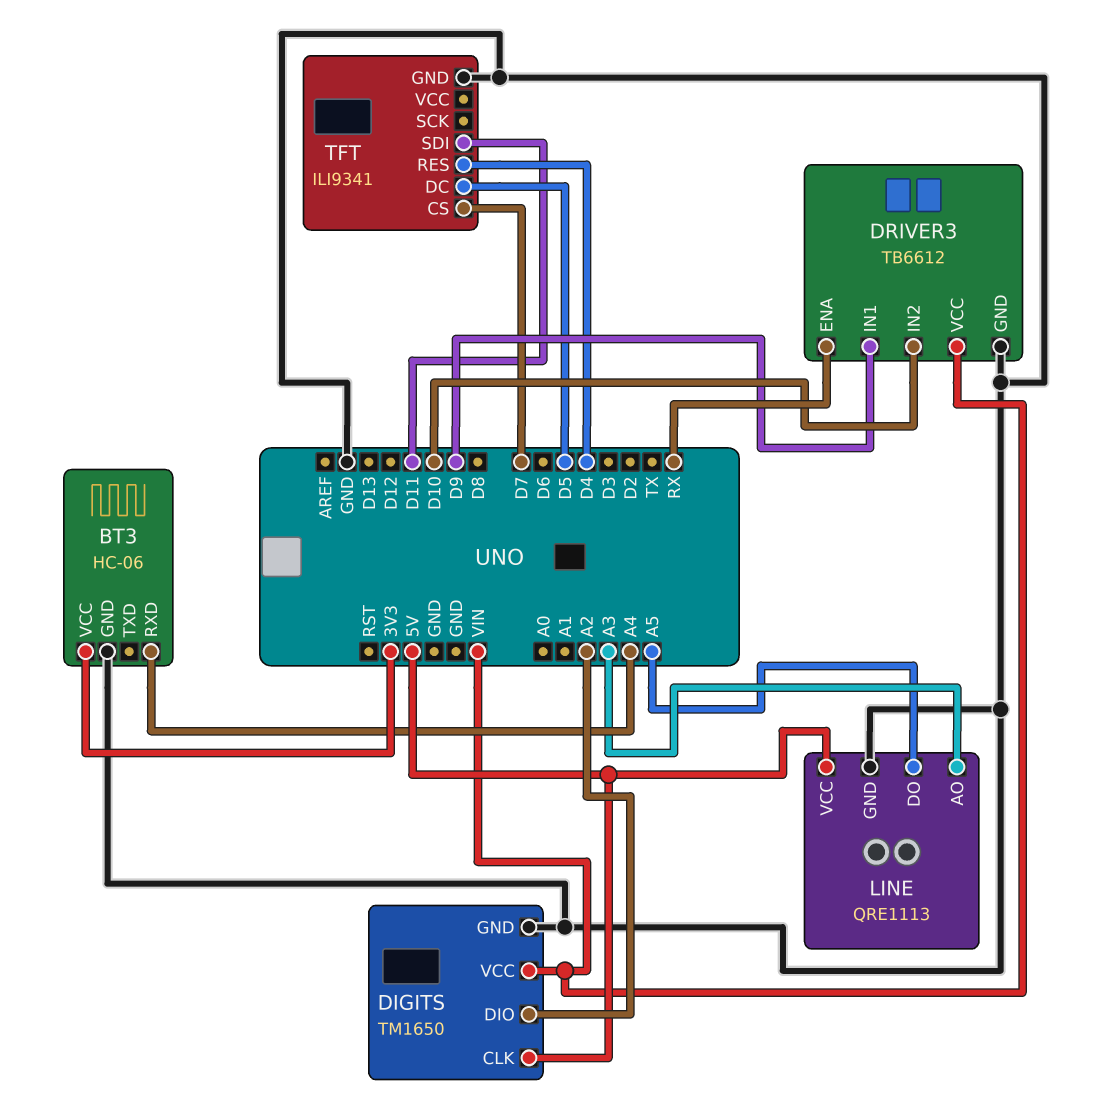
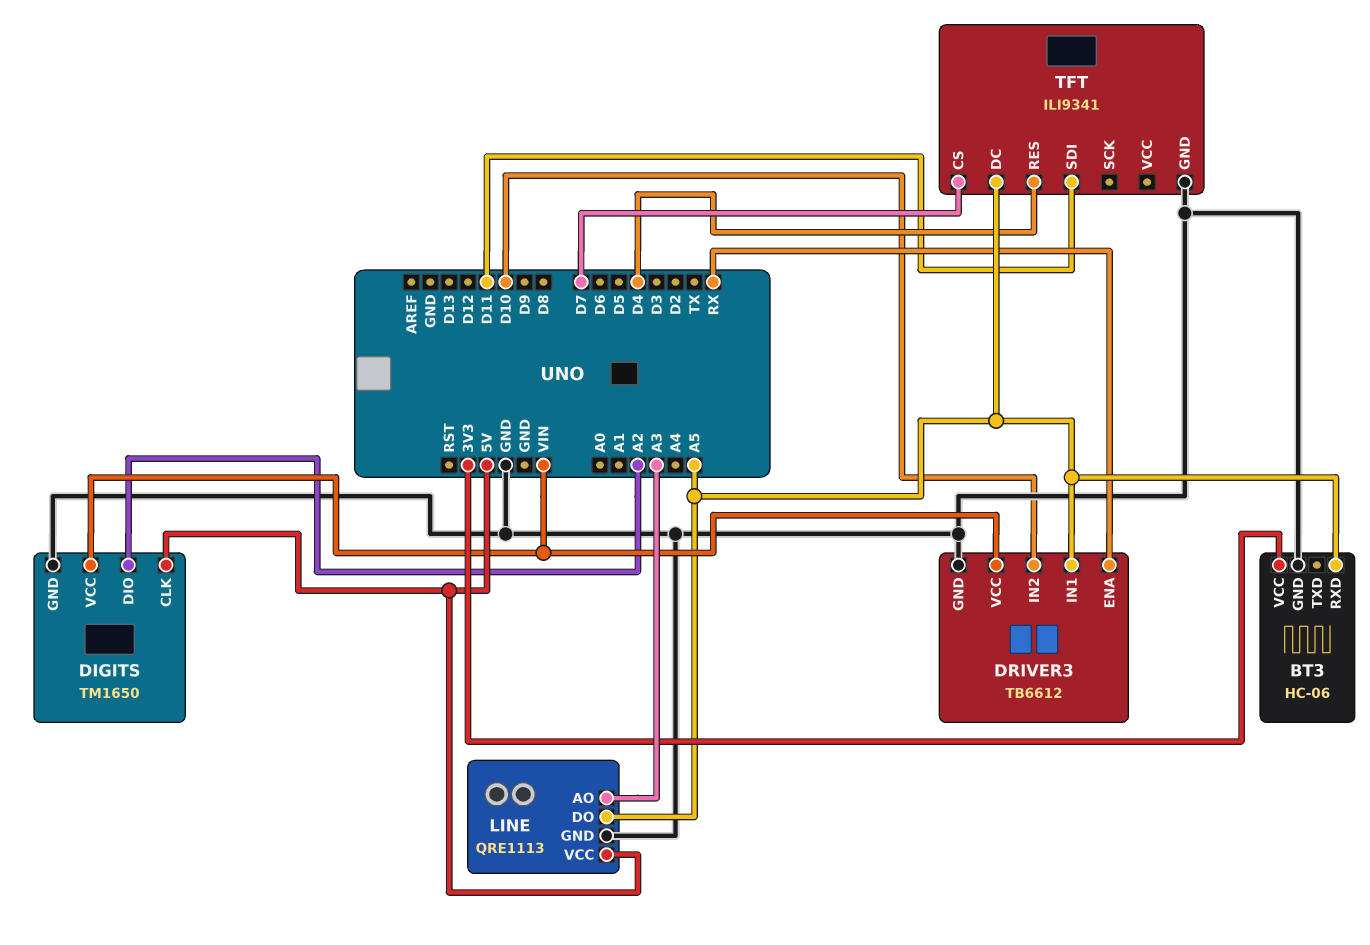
BT3 pin RXD: A4 -> A5
DRIVER3 pin IN1: D9 -> A5
TFT pin DC: D5 -> A5

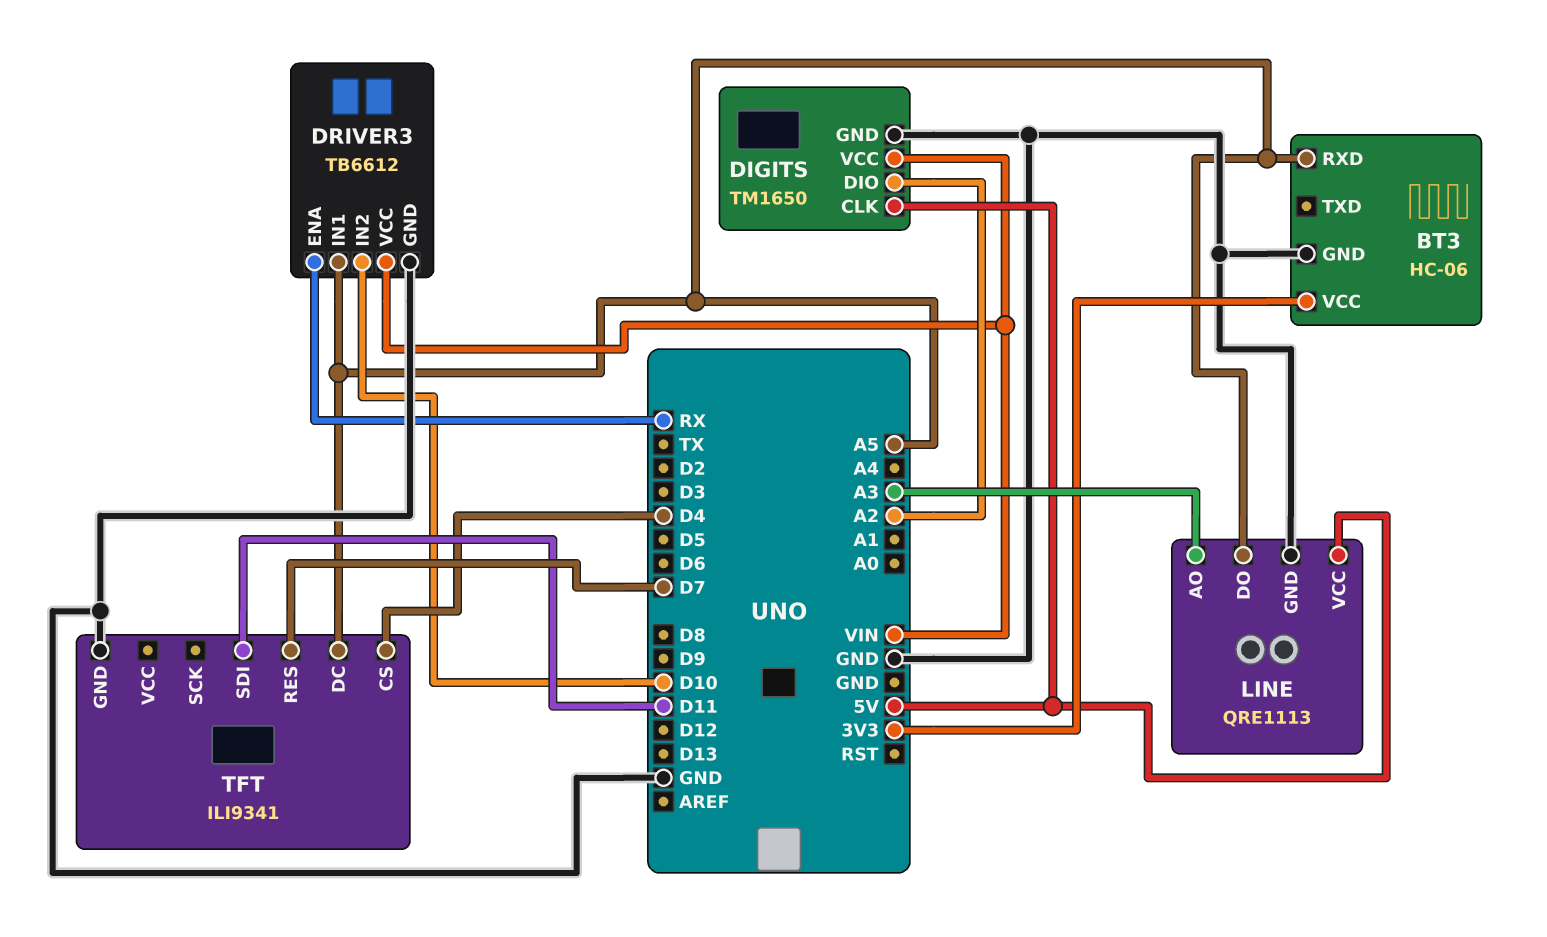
TFT pin CS: D7 -> D4
TFT pin RES: D4 -> D7

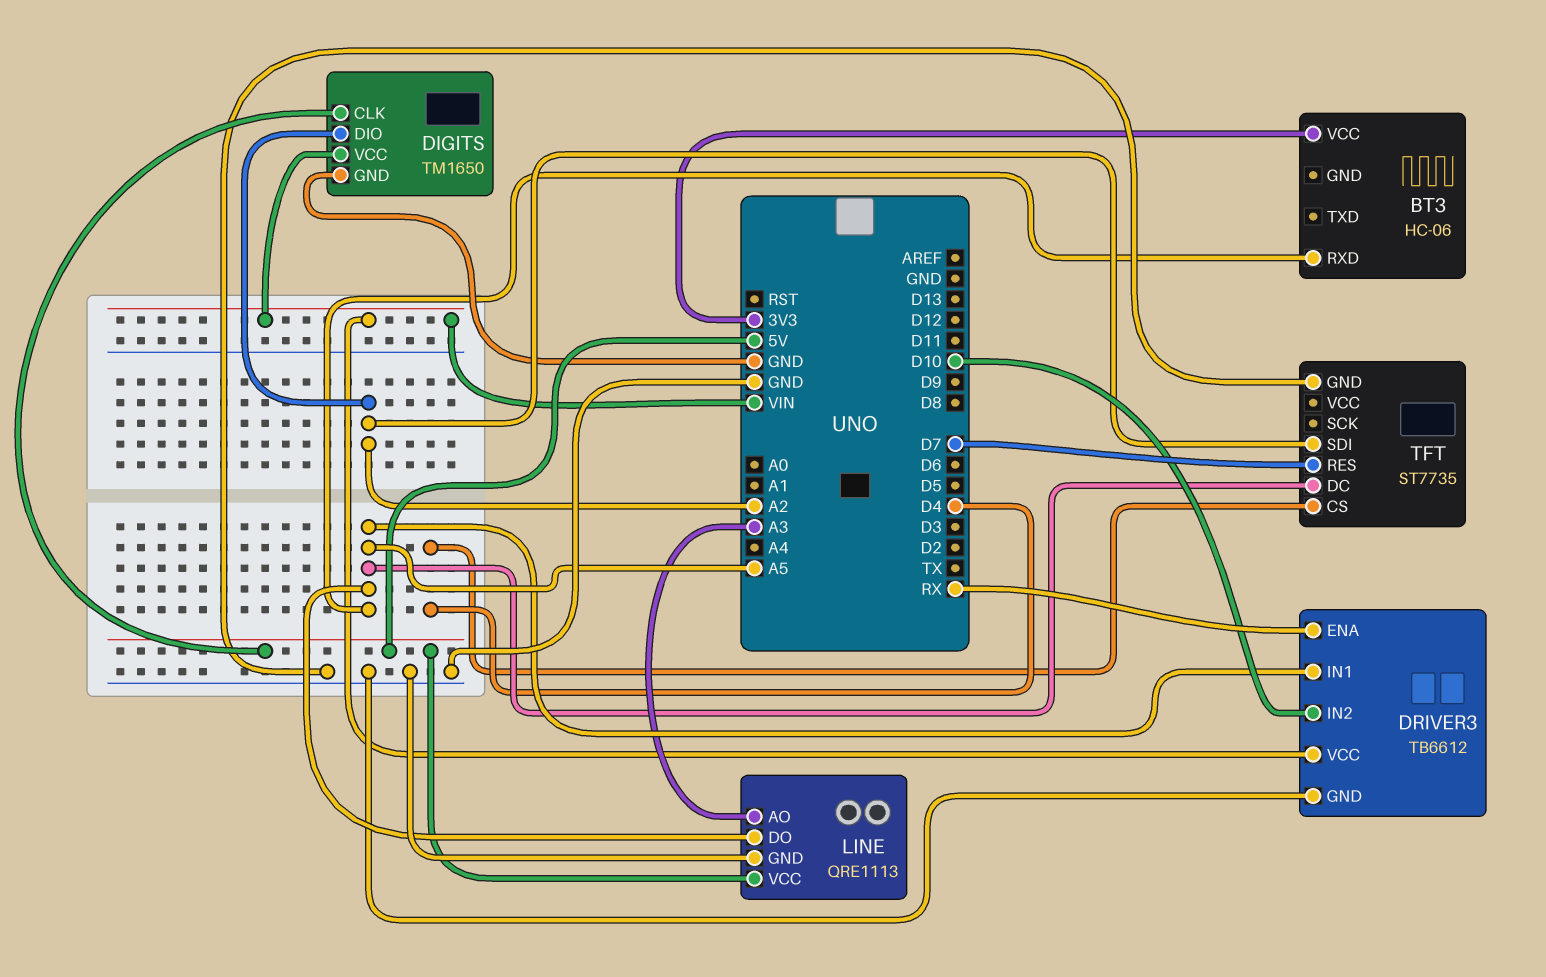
BT3 pin GND: GND -> none
TFT: ILI9341 -> ST7735
TFT pin SDI: D11 -> A2

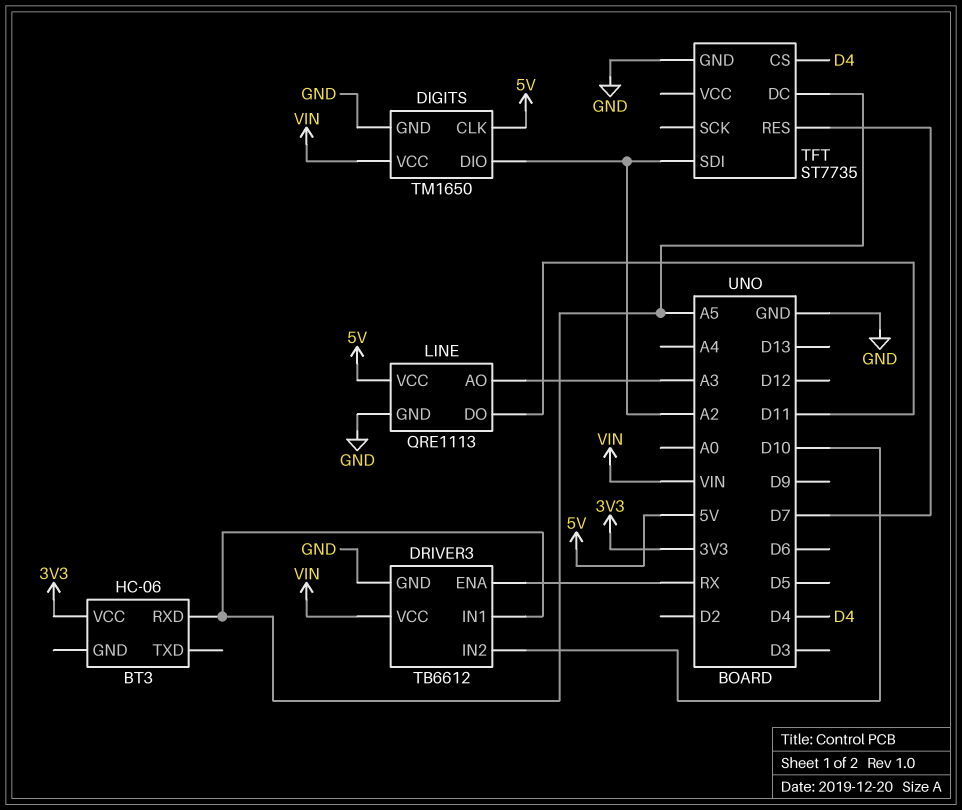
LINE pin DO: A5 -> D11

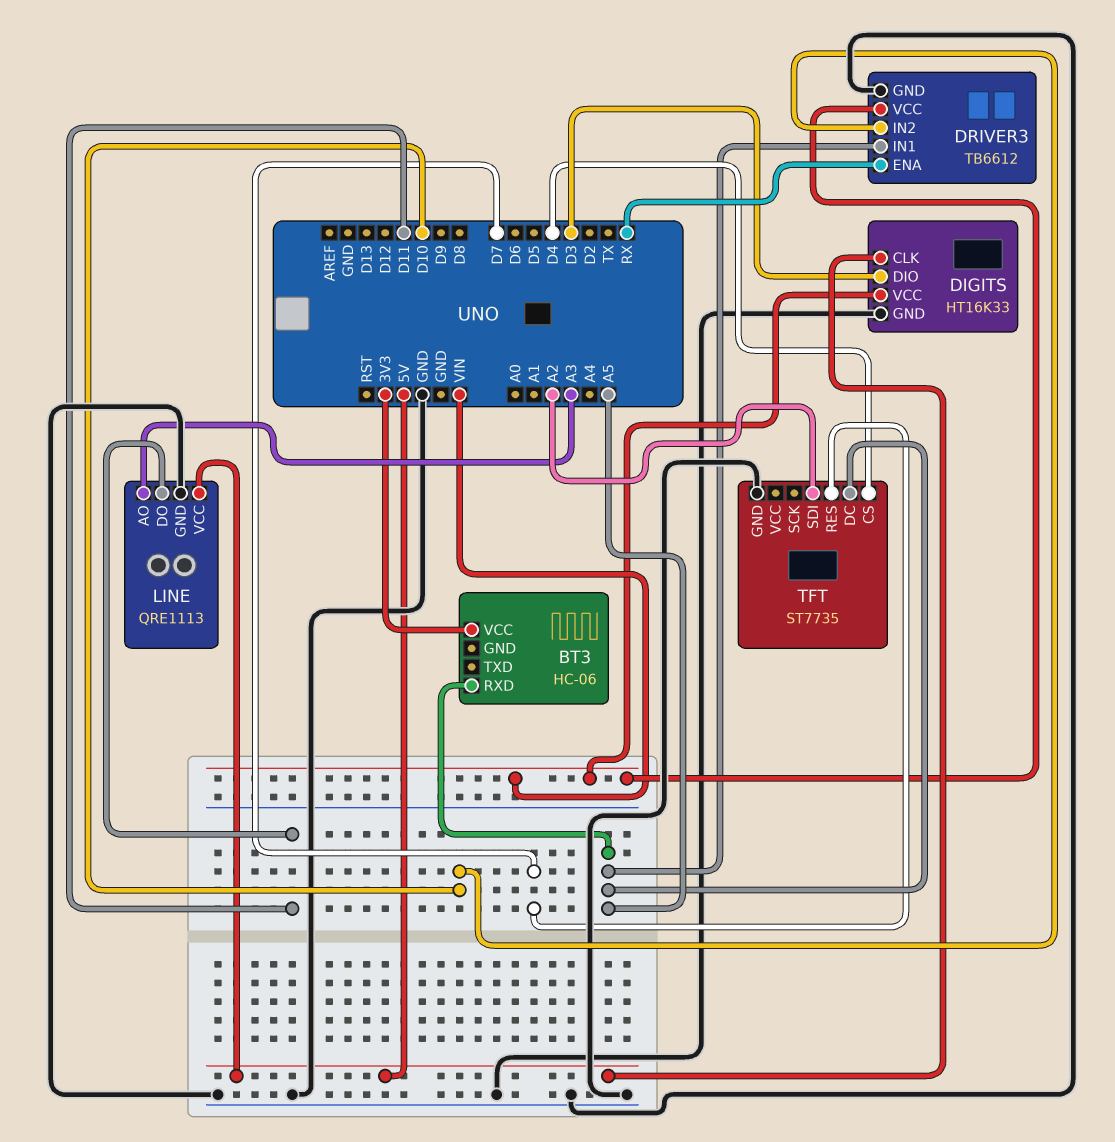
DIGITS: TM1650 -> HT16K33
DIGITS pin DIO: A2 -> D3

